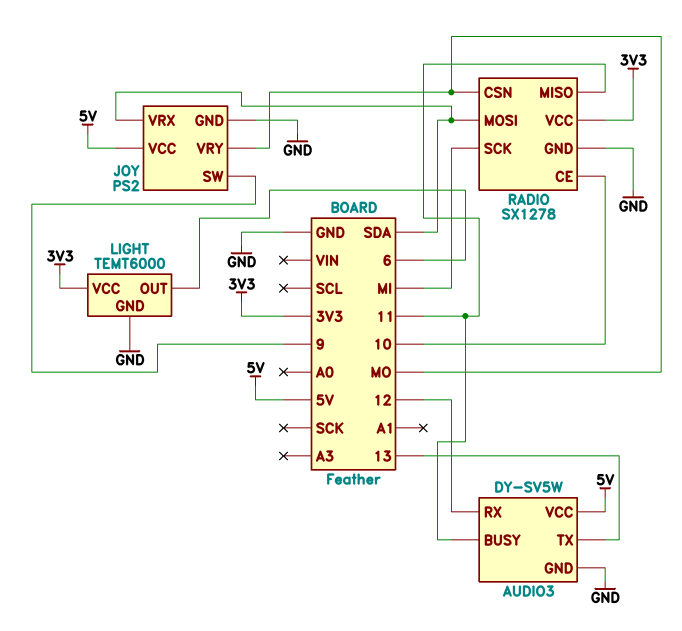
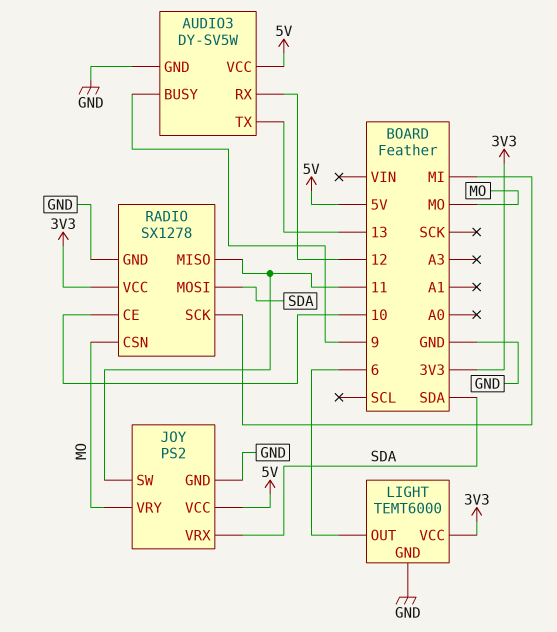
AUDIO3 pin BUSY: 11 -> 9
JOY pin SW: 9 -> 11

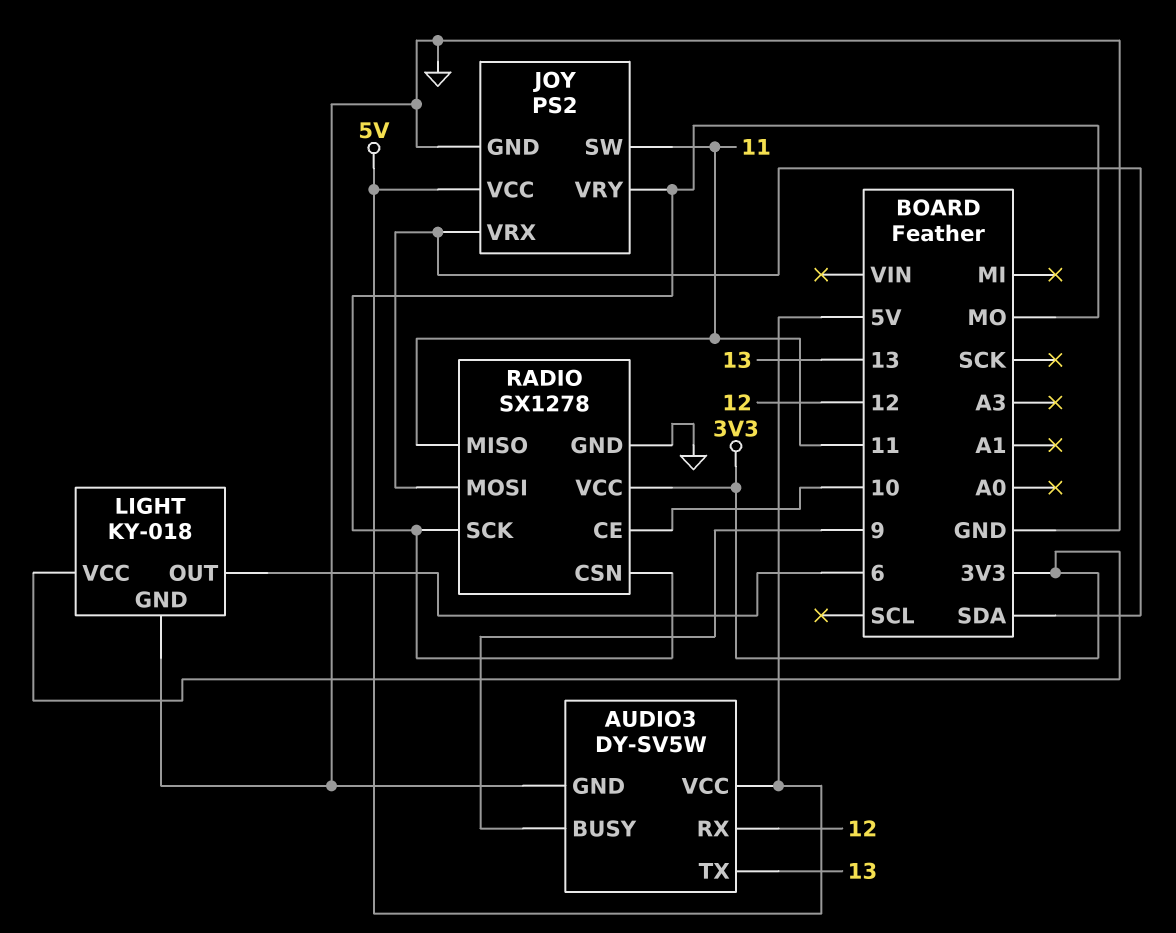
LIGHT: TEMT6000 -> KY-018
RADIO pin SCK: MI -> MO

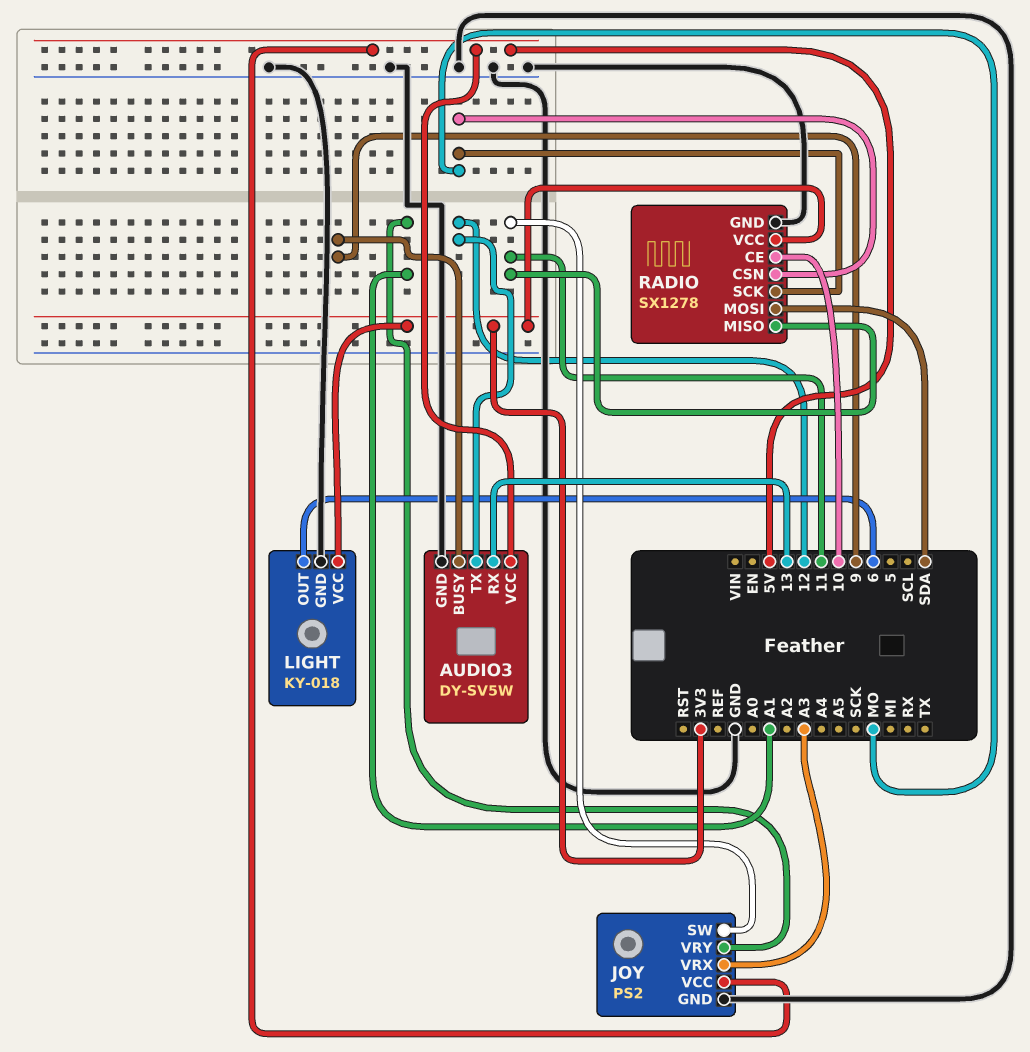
AUDIO3 pin RX: 12 -> 13
AUDIO3 pin TX: 13 -> 12
JOY pin VRX: SDA -> A3
JOY pin VRY: MO -> A1

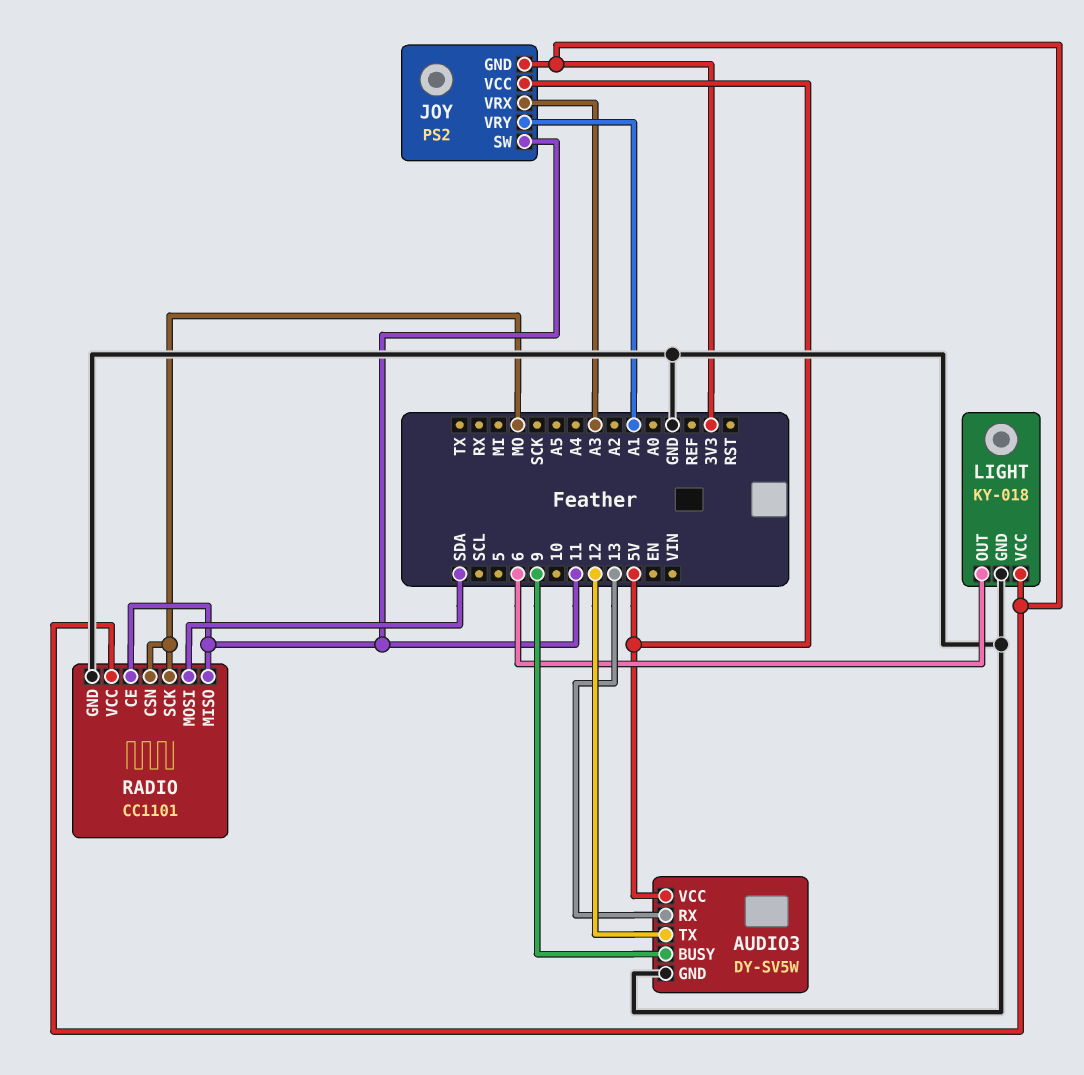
JOY pin GND: GND -> 3V3
RADIO: SX1278 -> CC1101
RADIO pin CE: 10 -> 11

